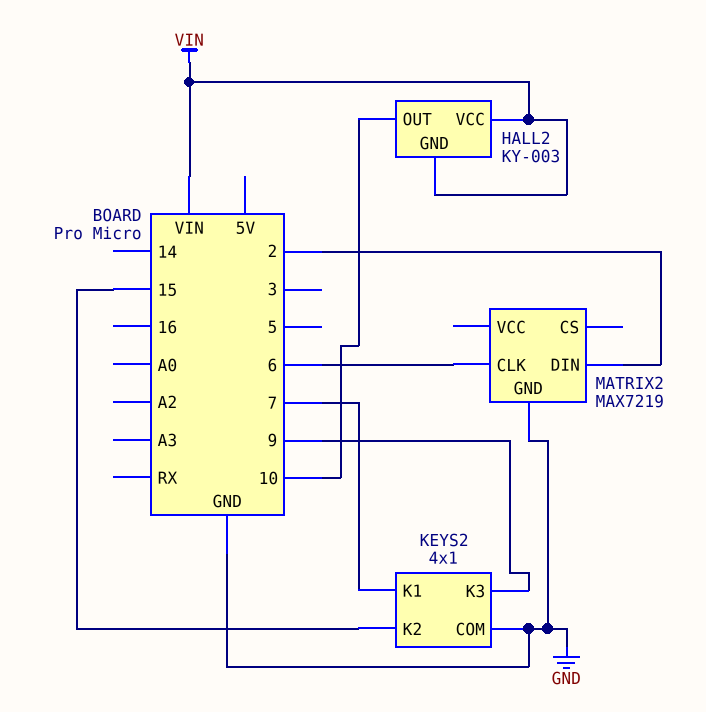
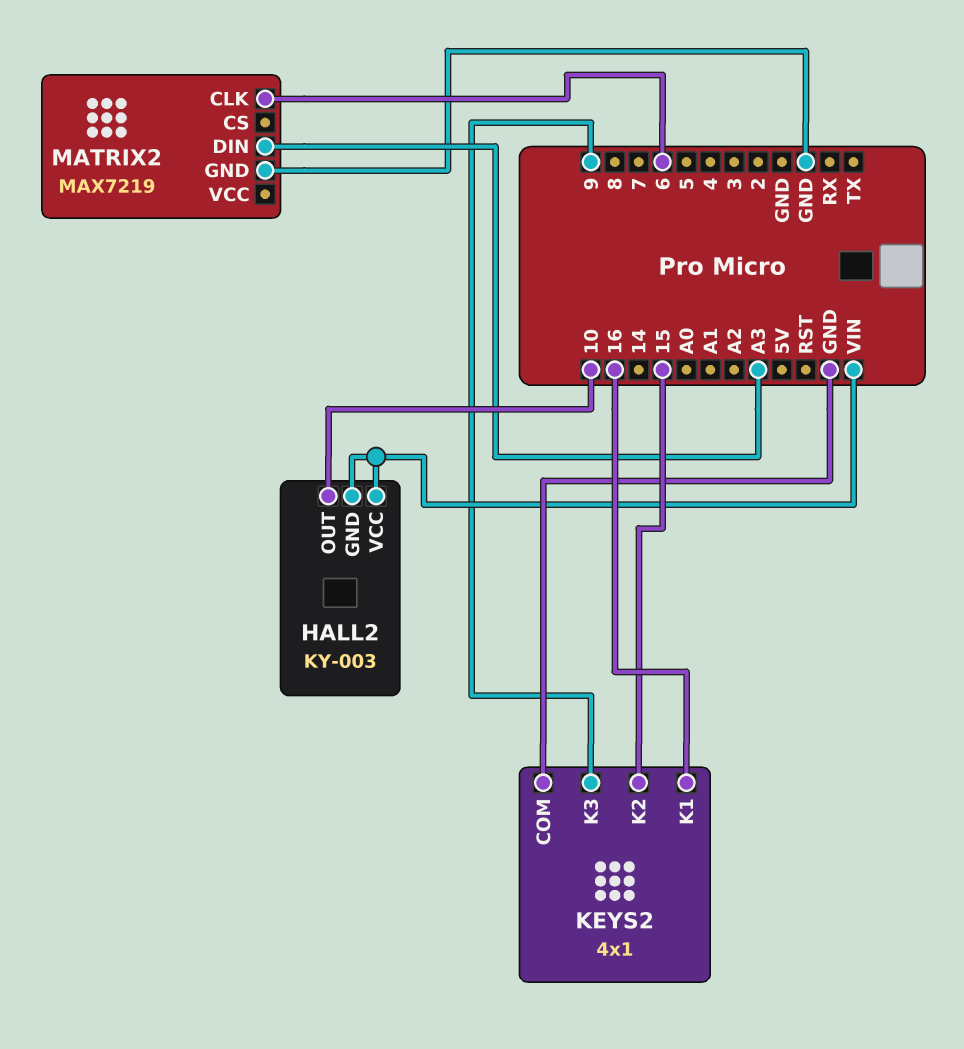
KEYS2 pin K1: 7 -> 16
MATRIX2 pin DIN: 2 -> A3

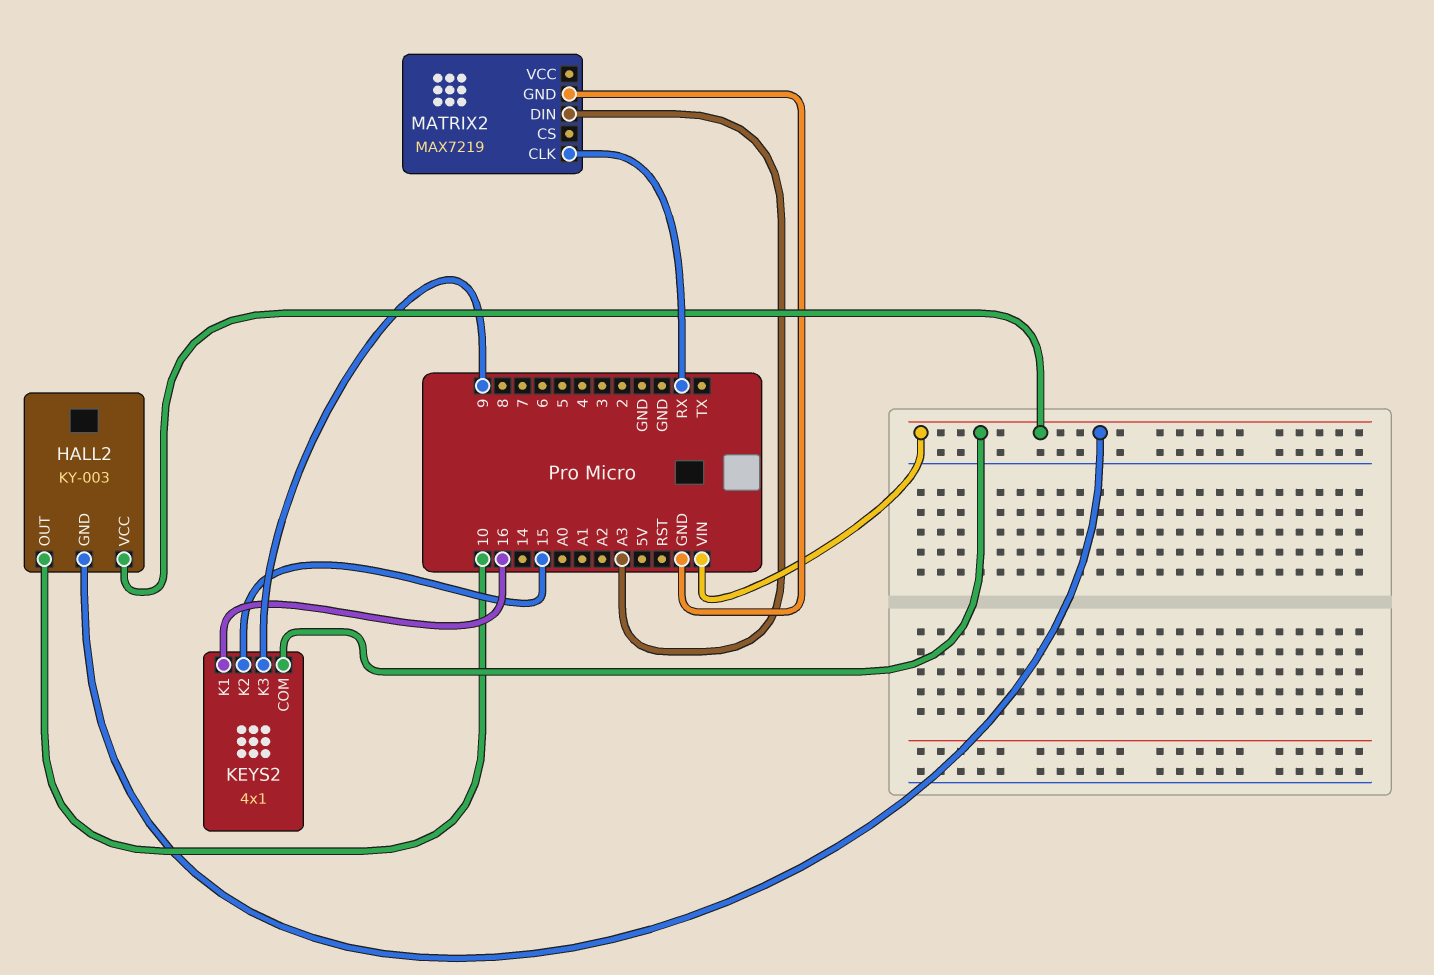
KEYS2 pin COM: GND -> VIN
MATRIX2 pin CLK: 6 -> RX

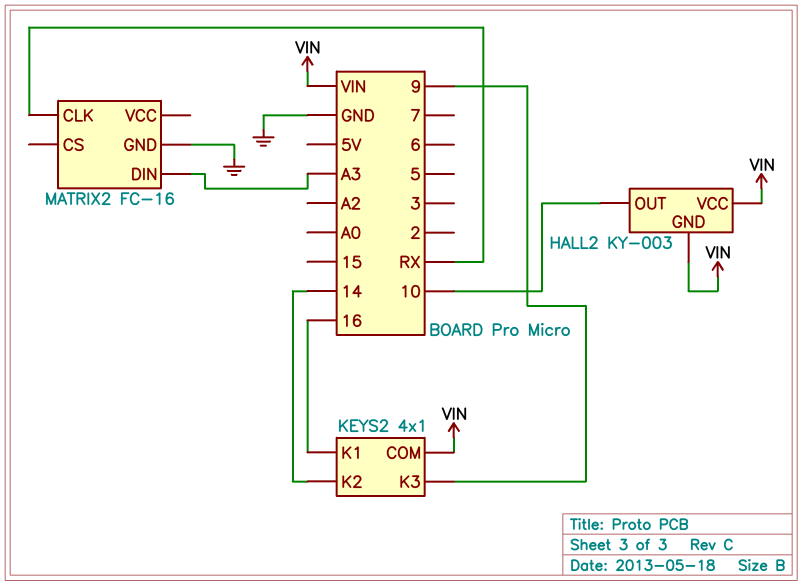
KEYS2 pin K2: 15 -> 14
MATRIX2: MAX7219 -> FC-16

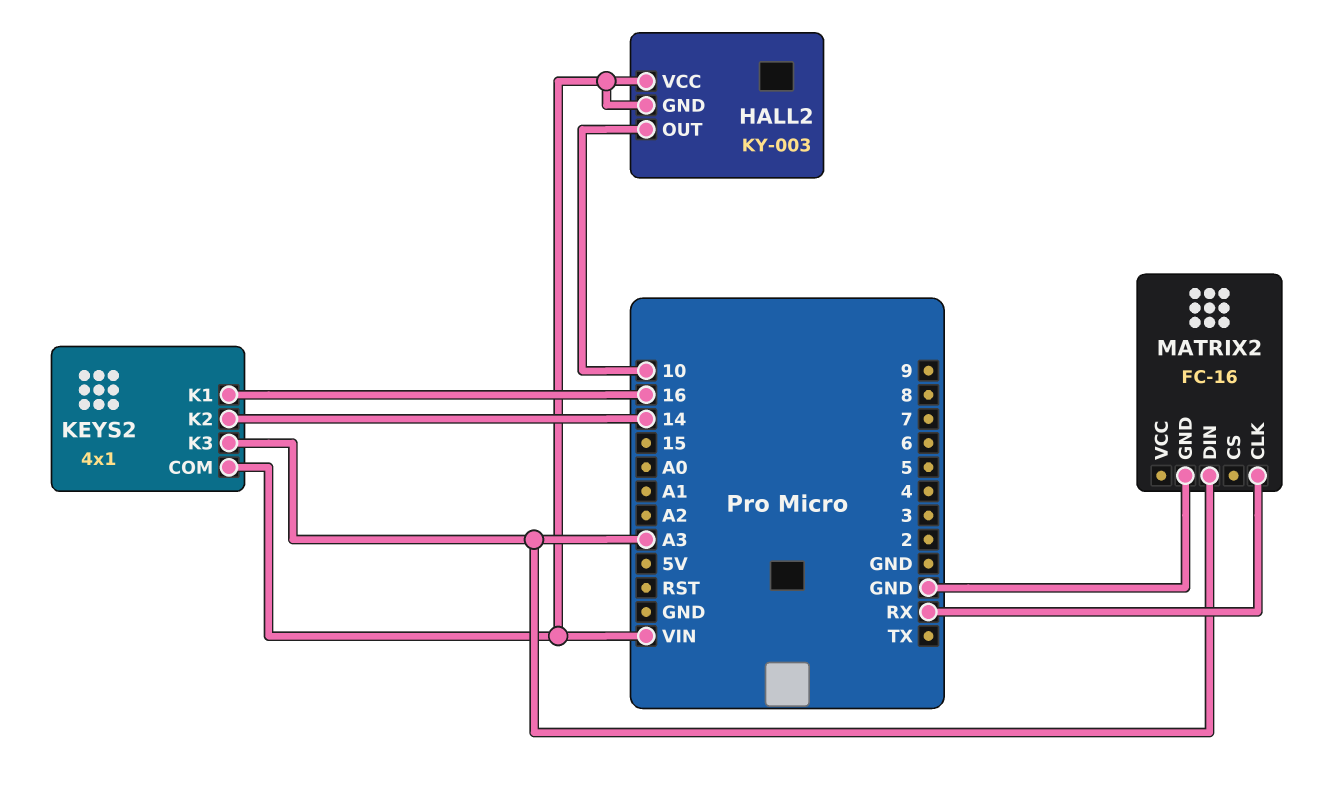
KEYS2 pin K3: 9 -> A3

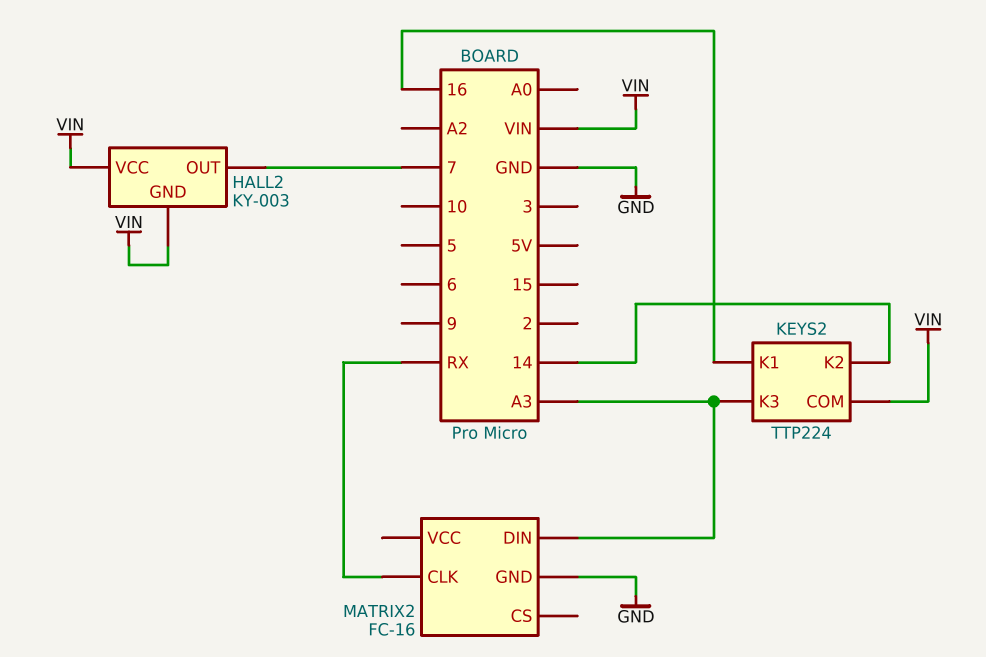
HALL2 pin OUT: 10 -> 7
KEYS2: 4x1 -> TTP224

